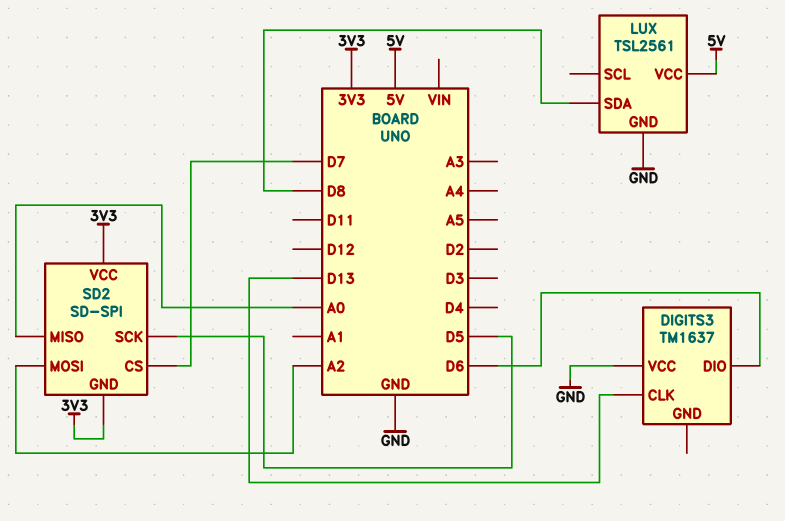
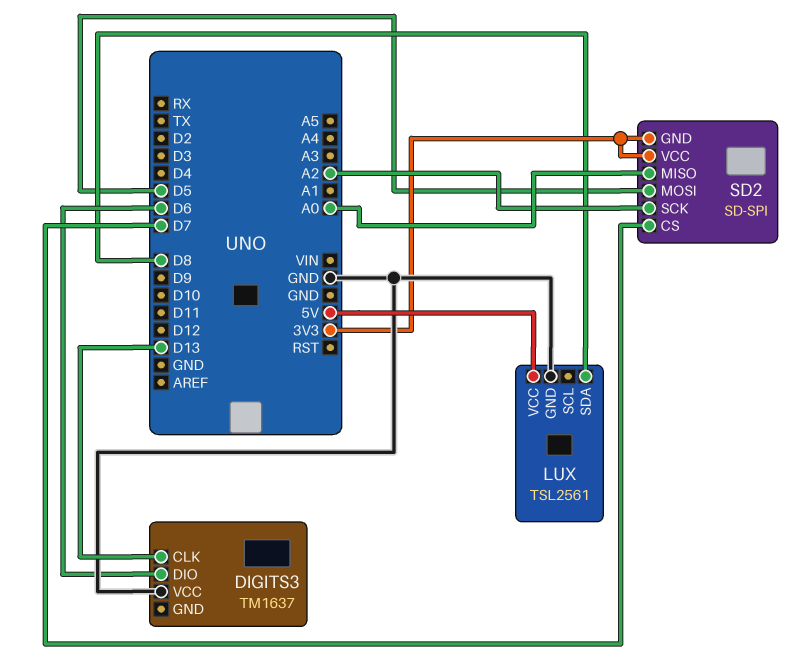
SD2 pin MOSI: A2 -> D5
SD2 pin SCK: D5 -> A2

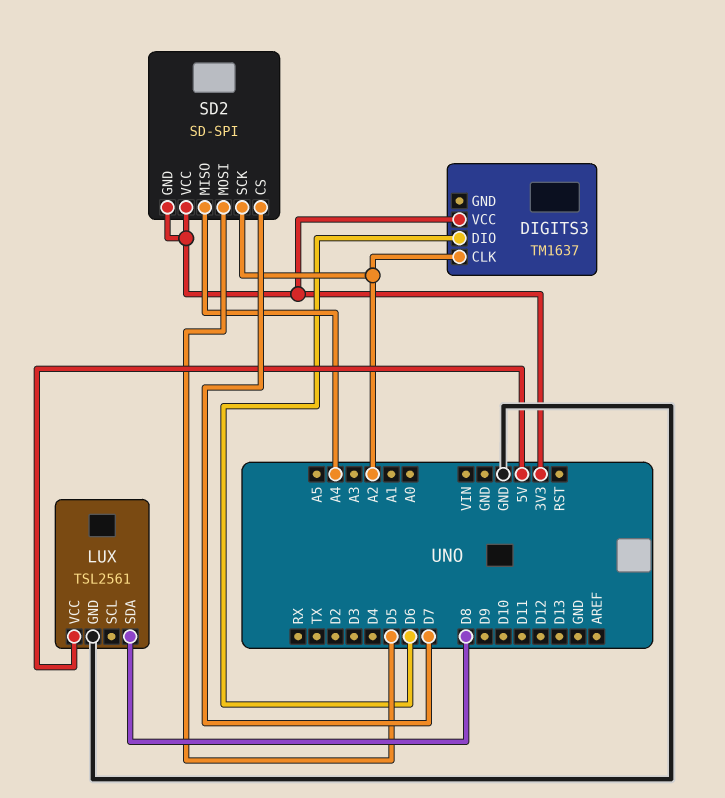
DIGITS3 pin CLK: D13 -> A2
DIGITS3 pin VCC: GND -> 3V3
SD2 pin MISO: A0 -> A4

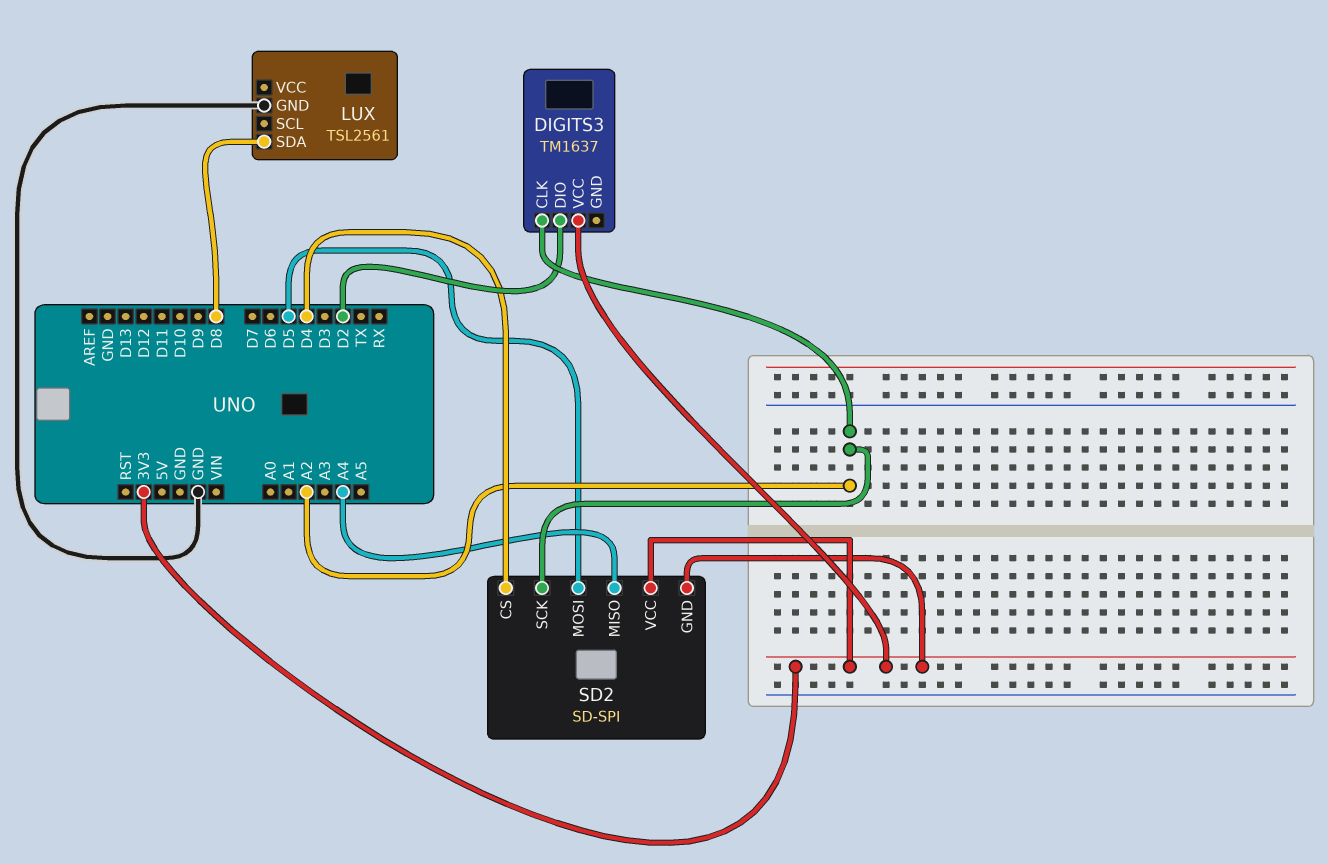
DIGITS3 pin DIO: D6 -> D2
LUX pin VCC: 5V -> none
SD2 pin CS: D7 -> D4

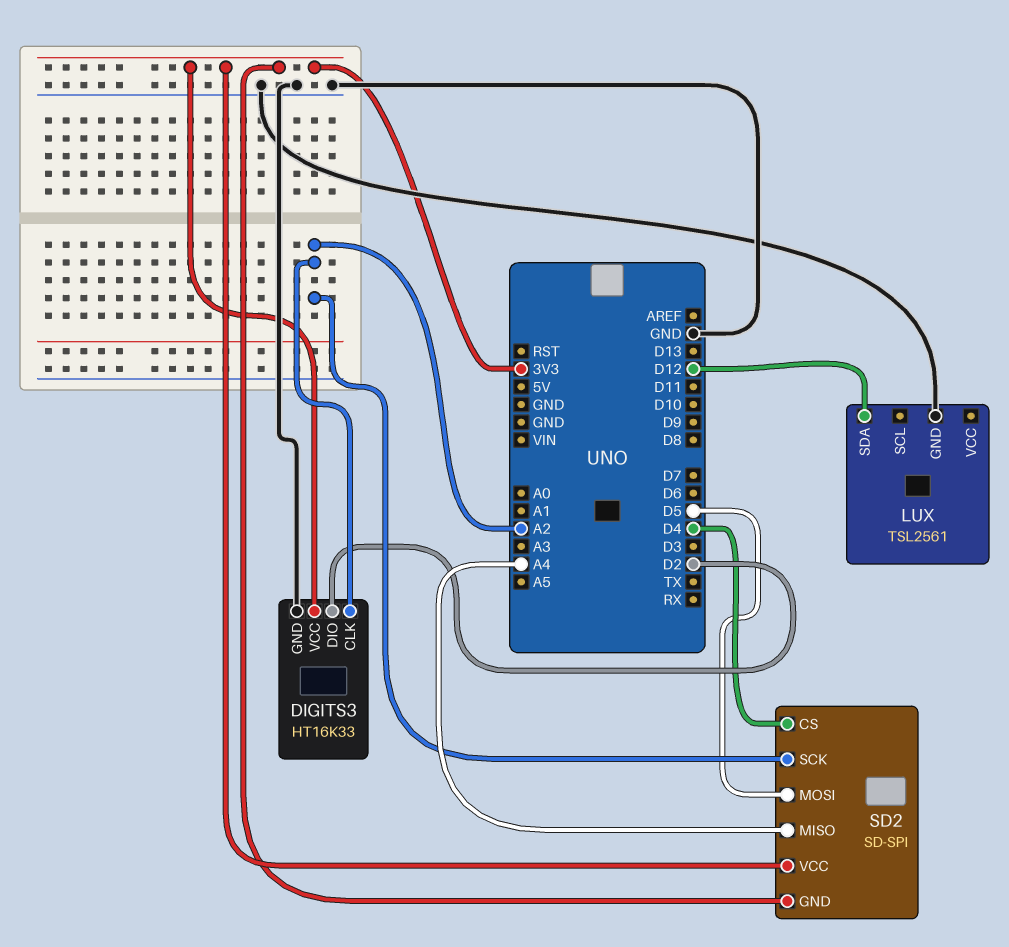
DIGITS3: TM1637 -> HT16K33
DIGITS3 pin GND: none -> GND
LUX pin SDA: D8 -> D12

